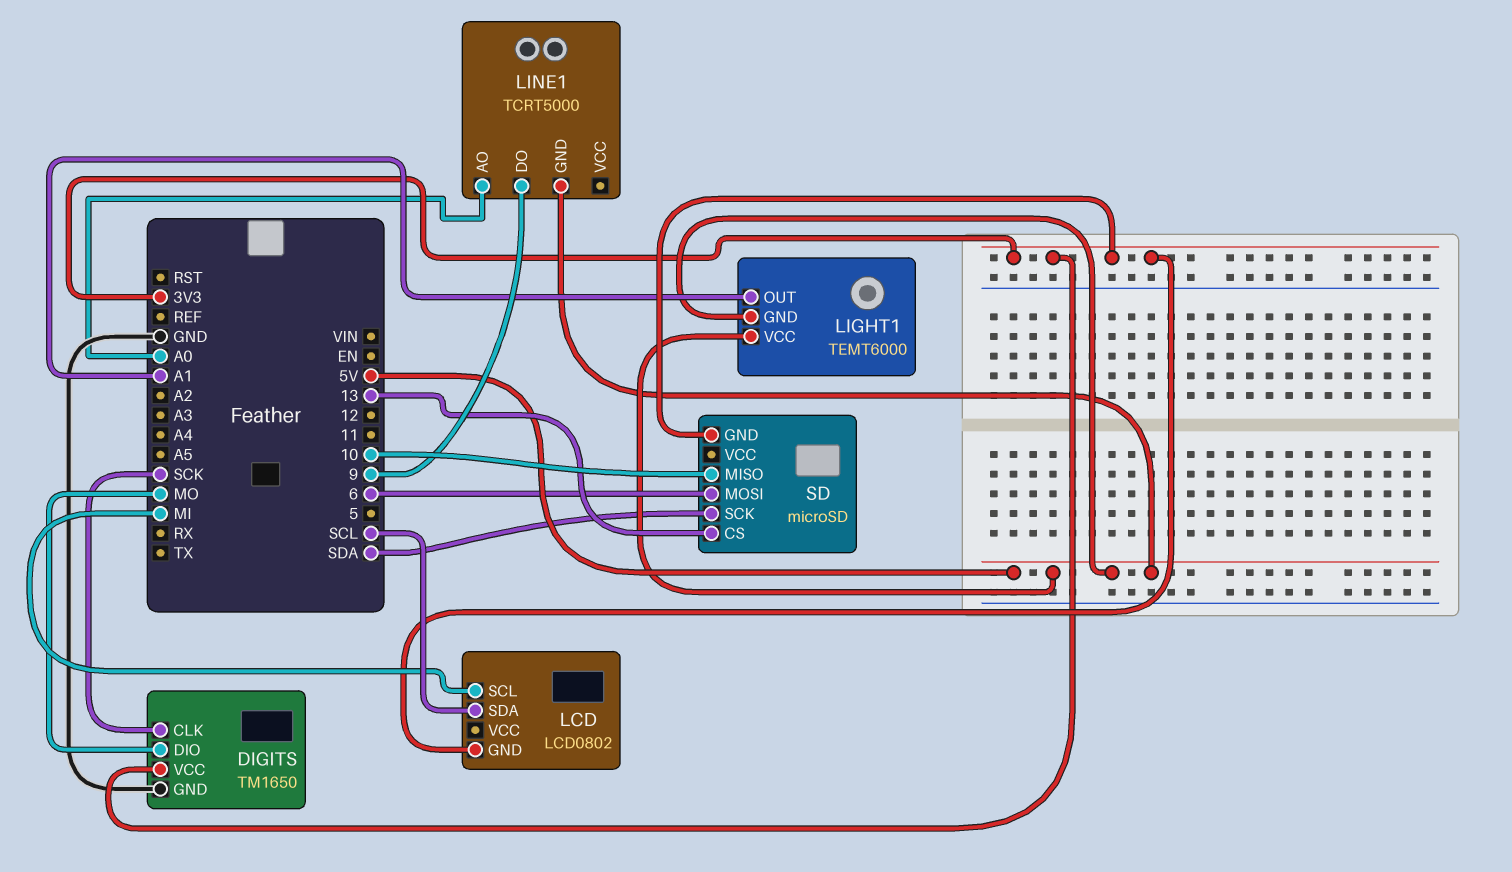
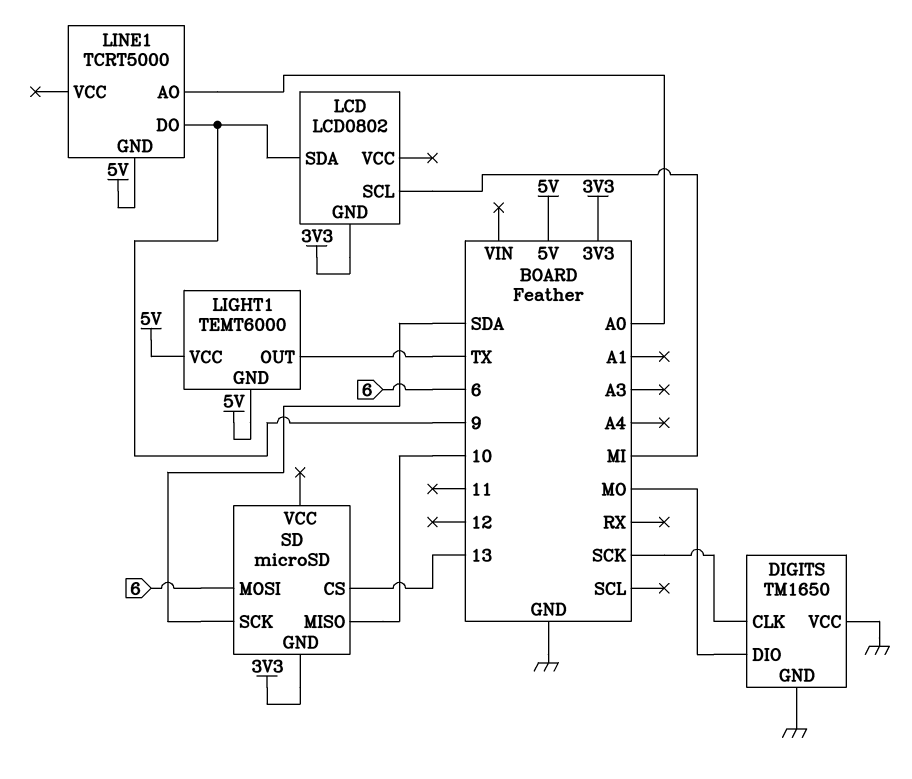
DIGITS pin VCC: 3V3 -> GND
LCD pin SDA: SCL -> 9
LIGHT1 pin OUT: A1 -> TX

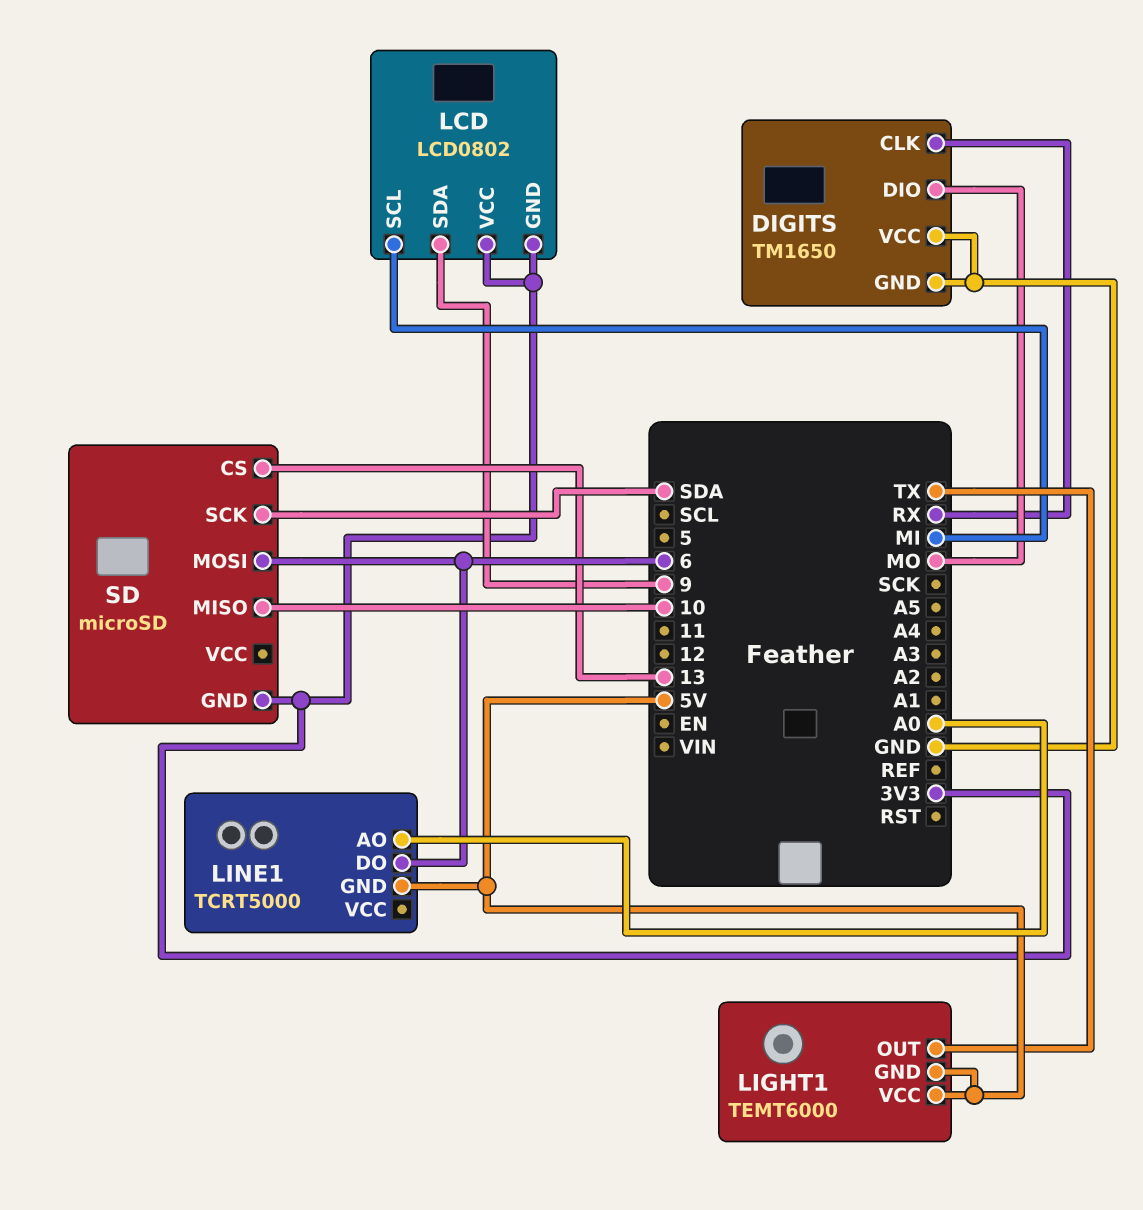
DIGITS pin CLK: SCK -> RX
LCD pin VCC: none -> 3V3
LINE1 pin DO: 9 -> 6

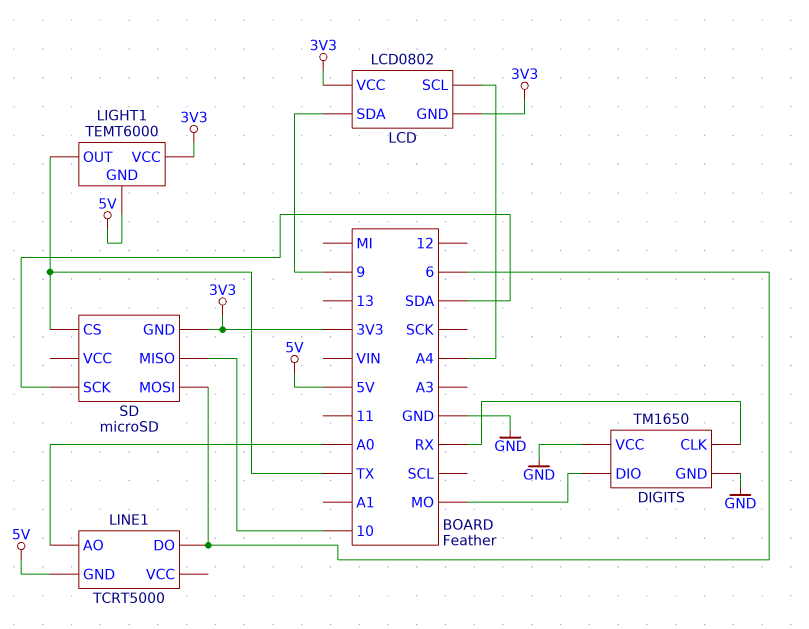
LCD pin SCL: MI -> A4
LIGHT1 pin VCC: 5V -> 3V3
SD pin CS: 13 -> TX

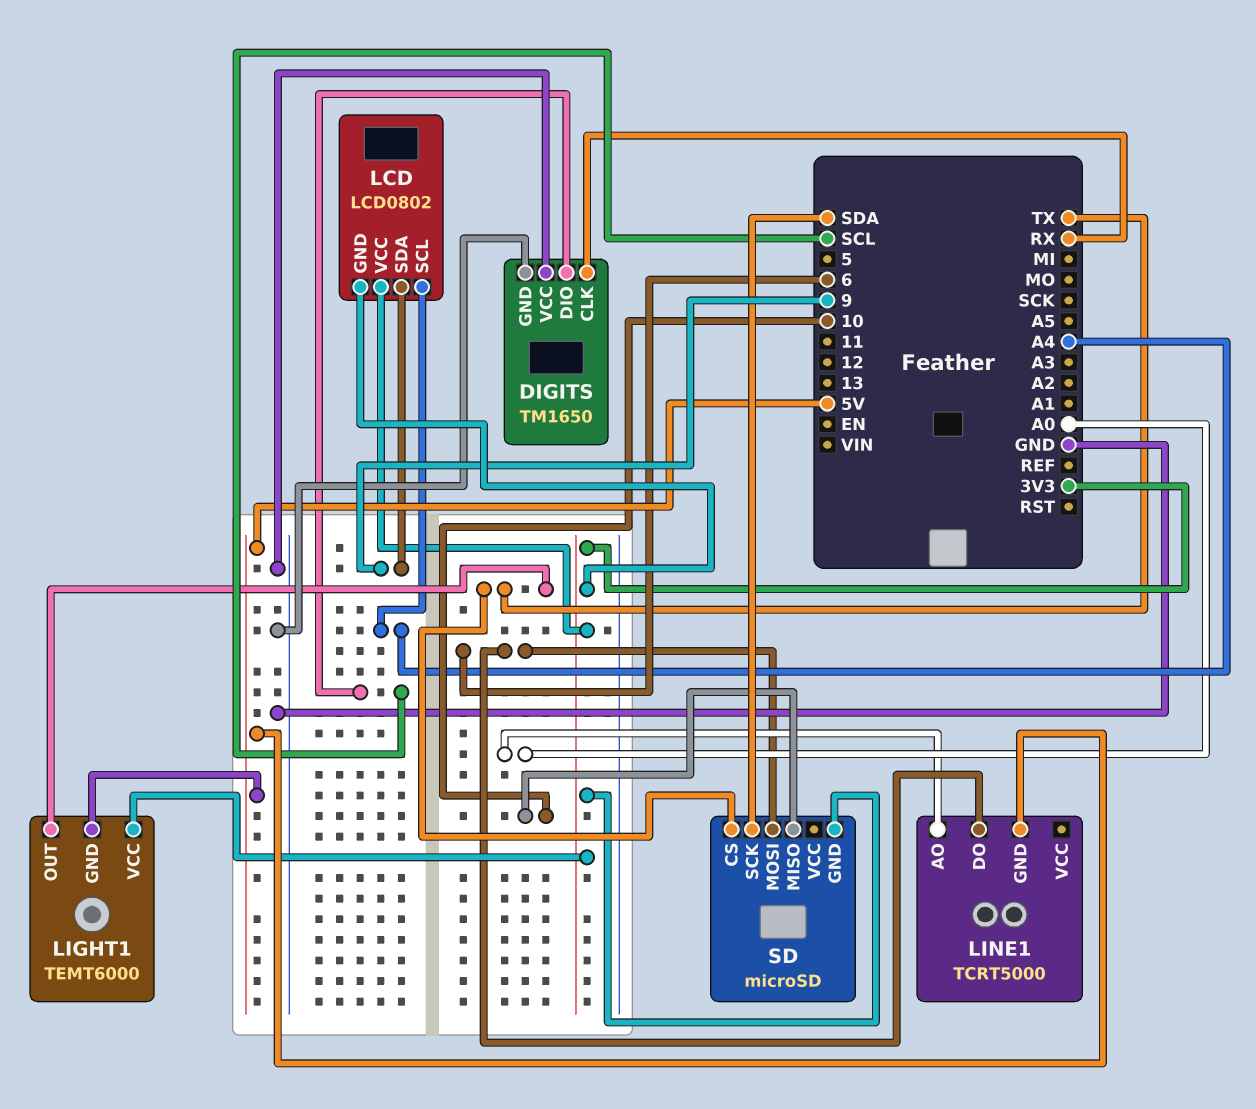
DIGITS pin DIO: MO -> SCL

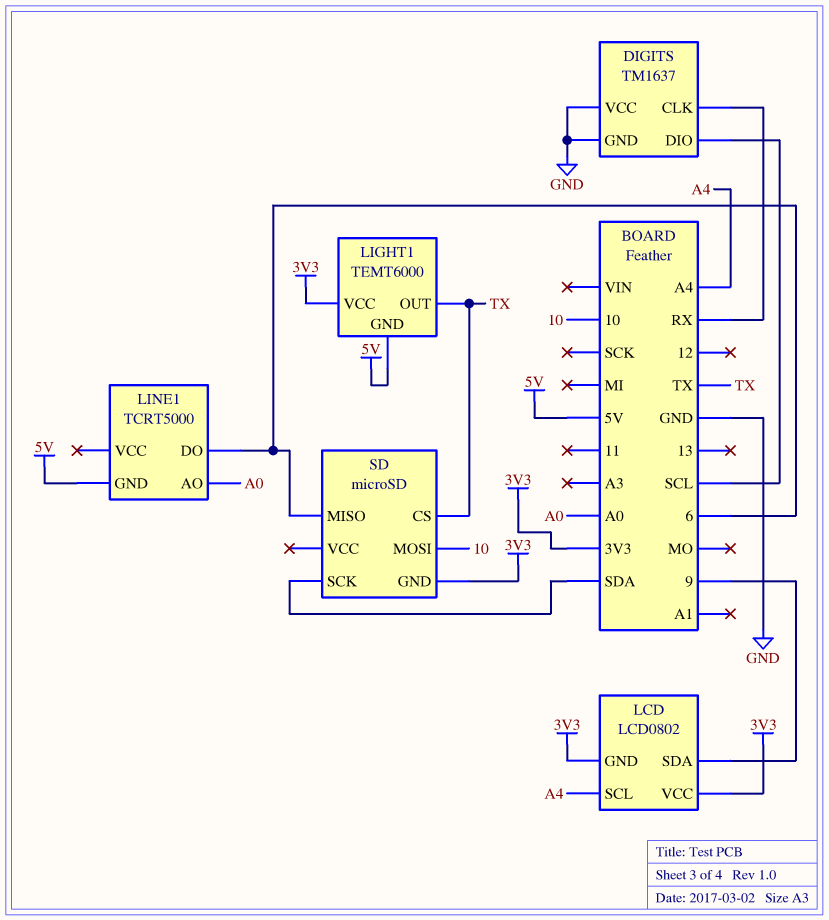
DIGITS: TM1650 -> TM1637
SD pin MISO: 10 -> 6
SD pin MOSI: 6 -> 10

